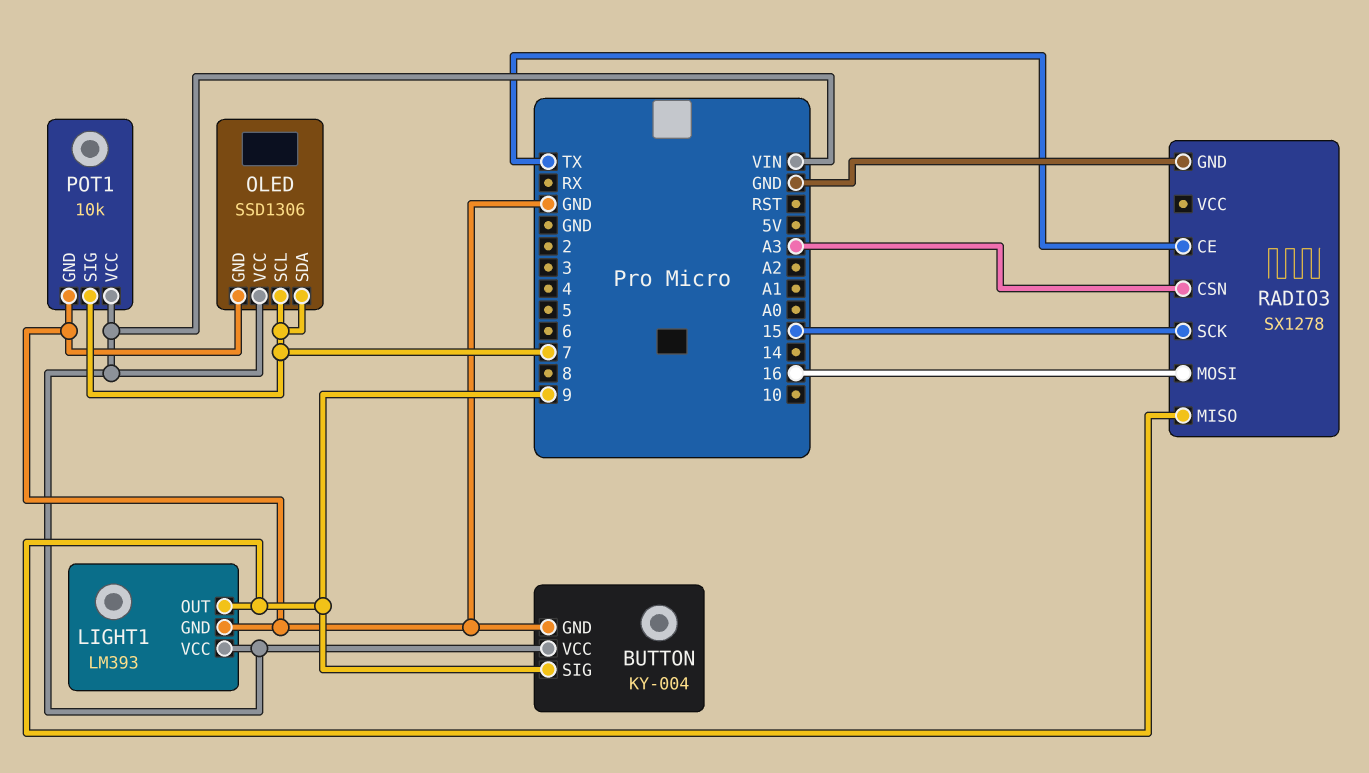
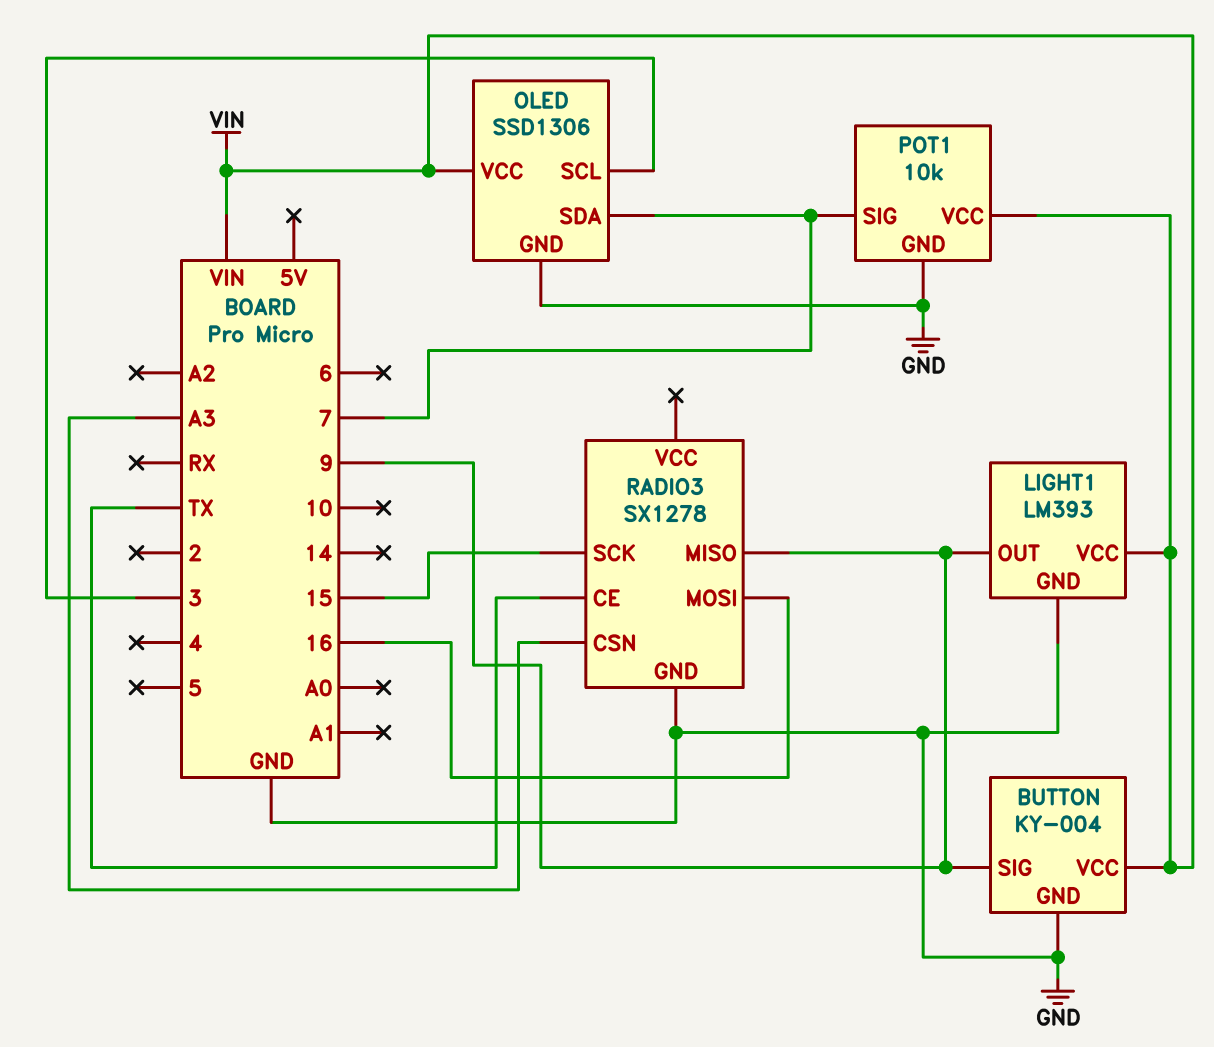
OLED pin SCL: 7 -> 3

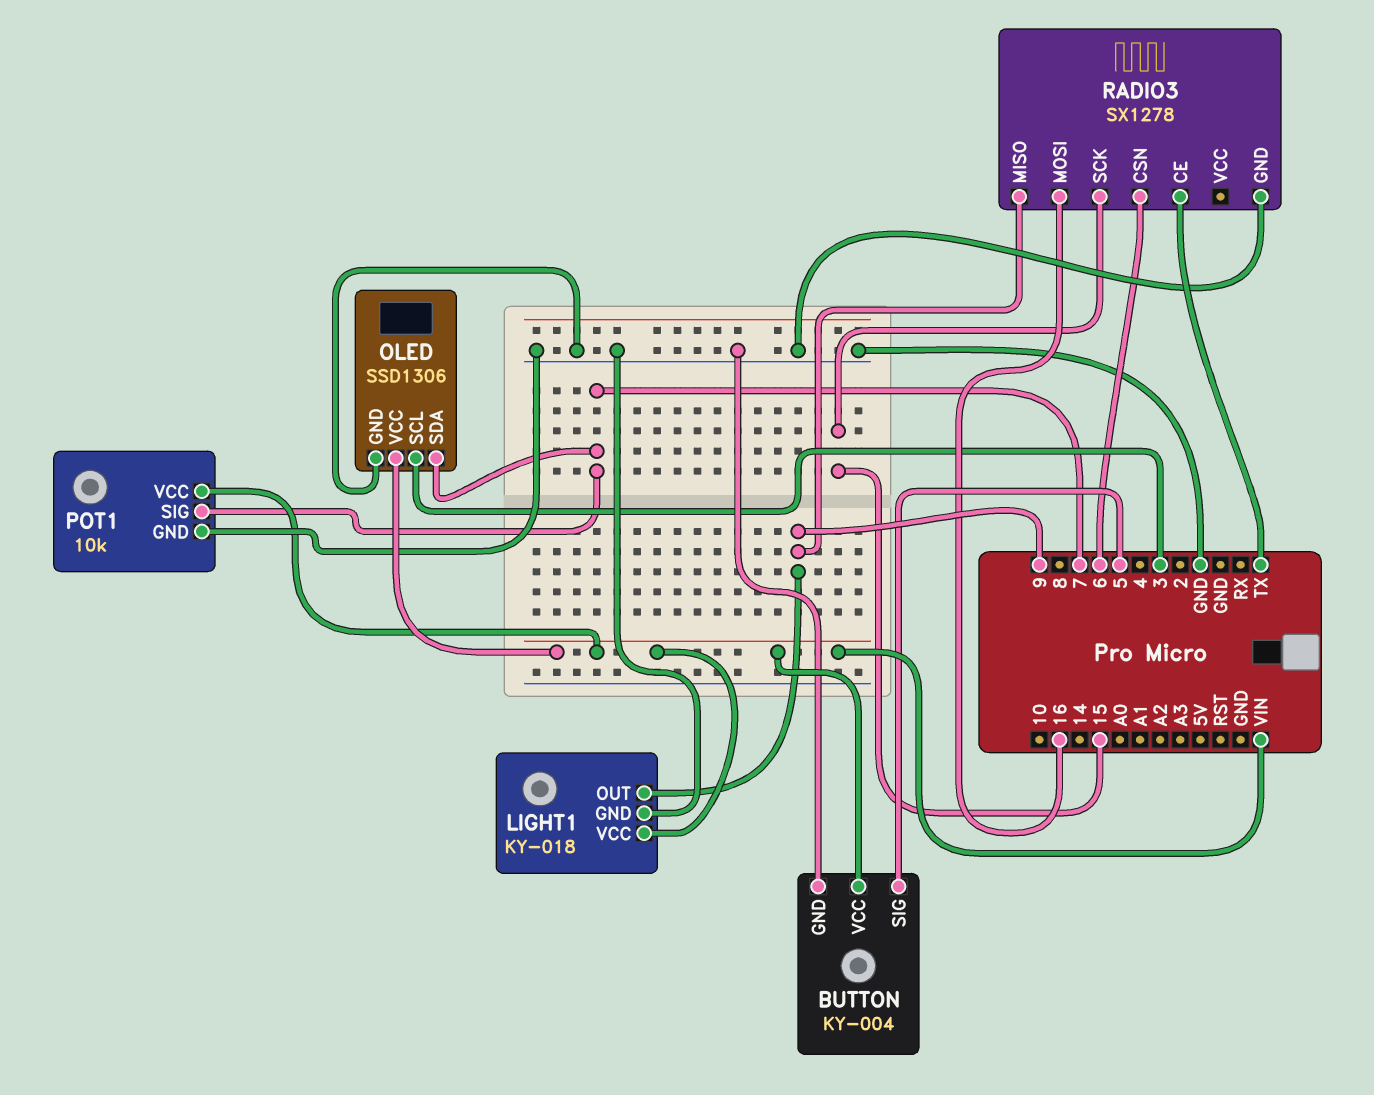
BUTTON pin SIG: 9 -> 5
LIGHT1: LM393 -> KY-018
RADIO3 pin CSN: A3 -> 6

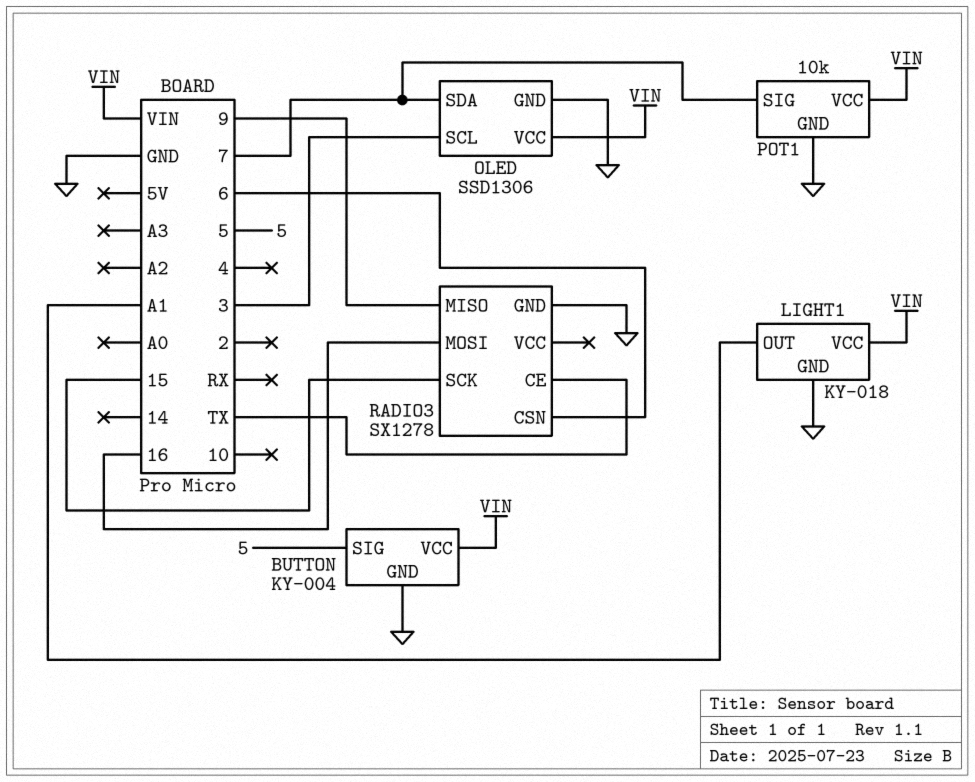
LIGHT1 pin OUT: 9 -> A1

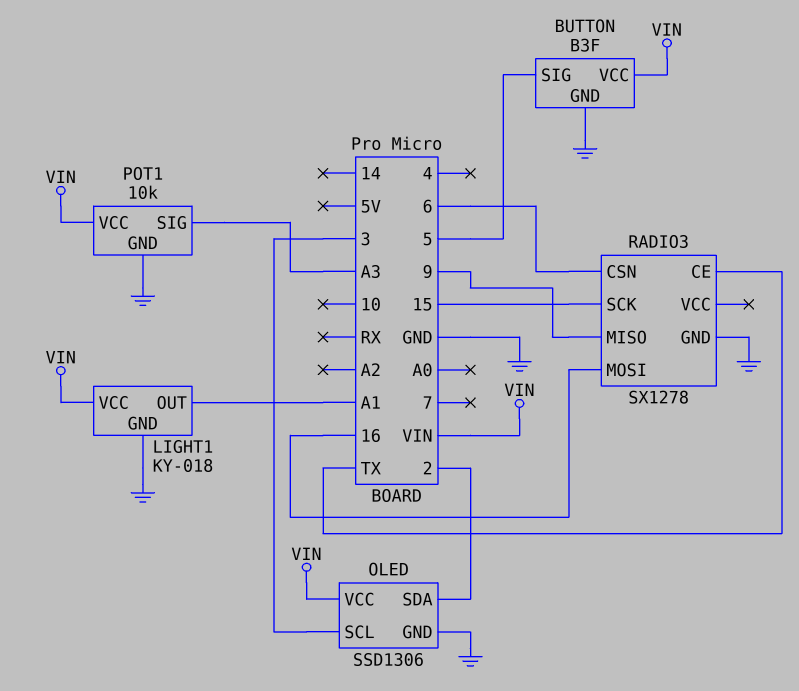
BUTTON: KY-004 -> B3F
OLED pin SDA: 7 -> 2
POT1 pin SIG: 7 -> A3

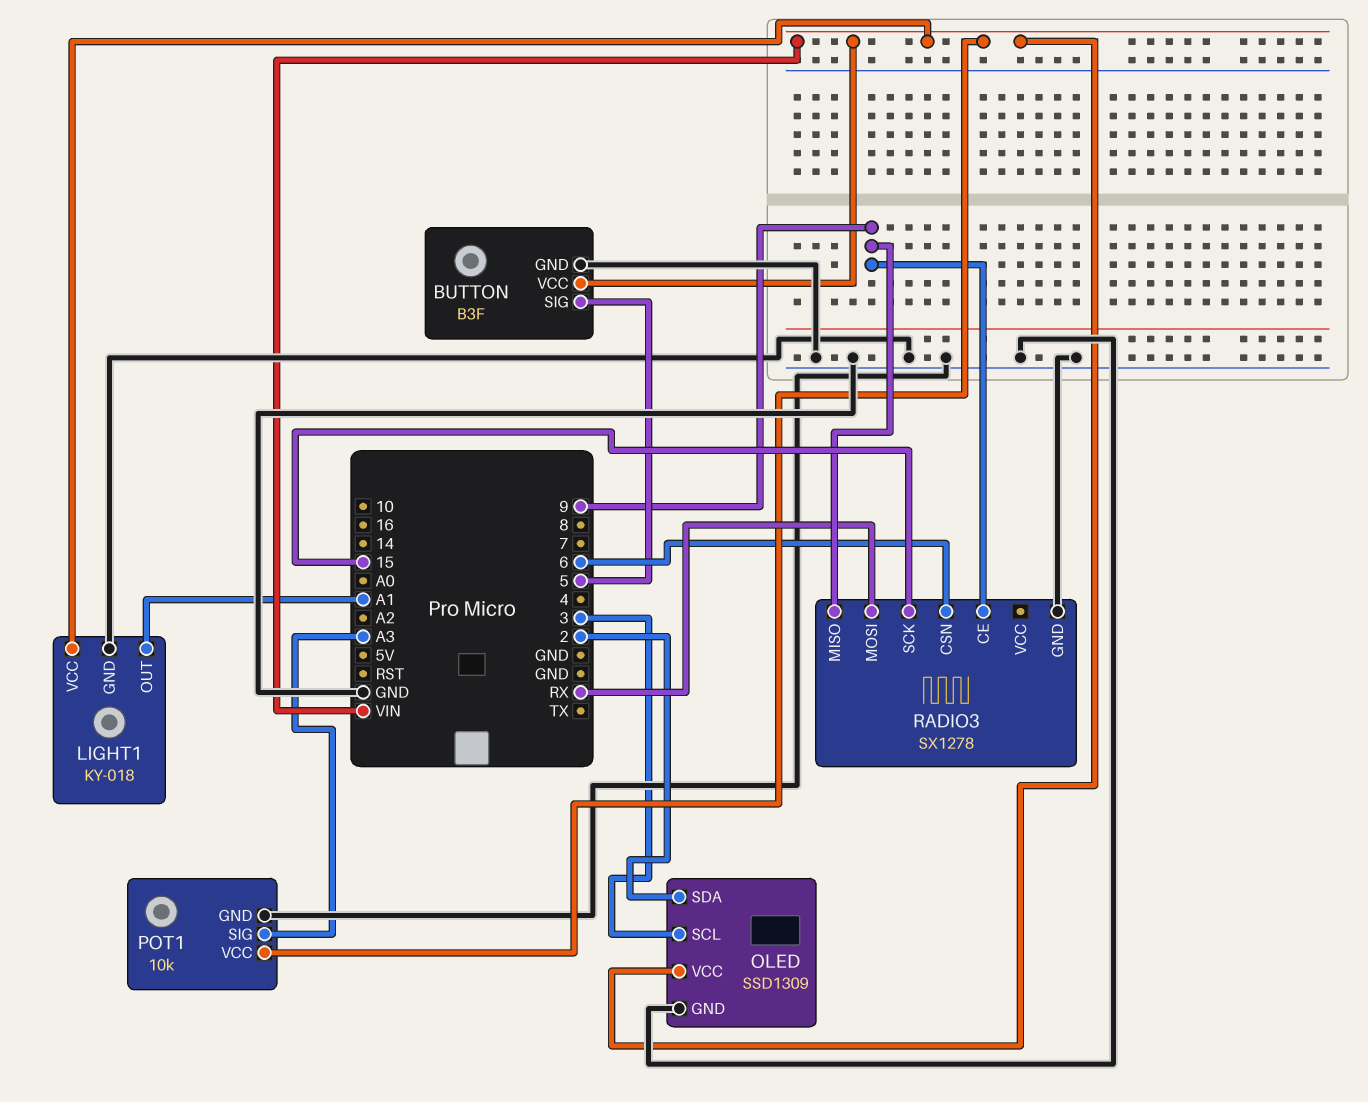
OLED: SSD1306 -> SSD1309
RADIO3 pin CE: TX -> 9
RADIO3 pin MOSI: 16 -> RX

